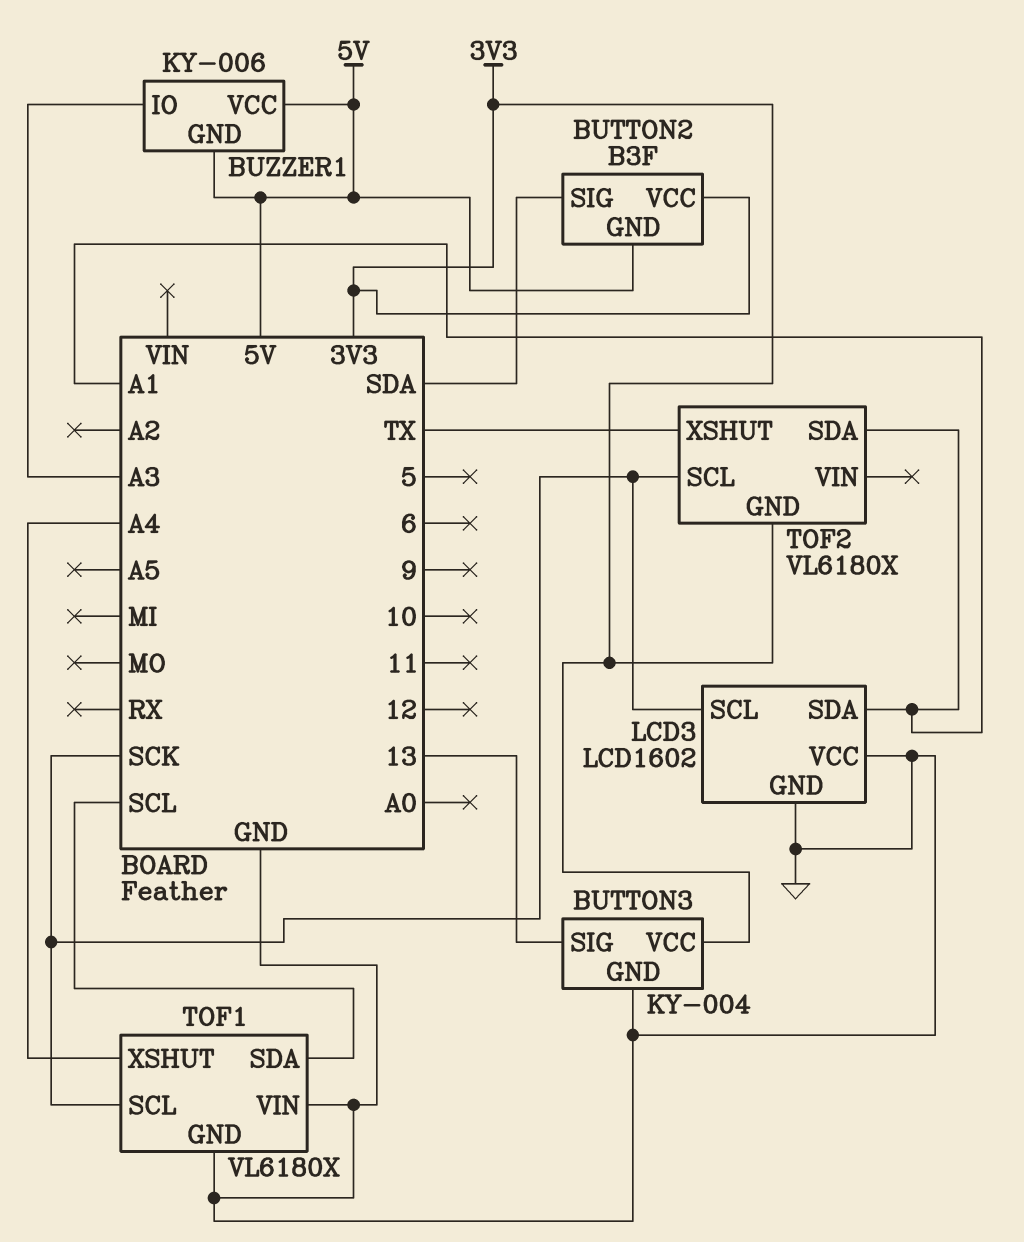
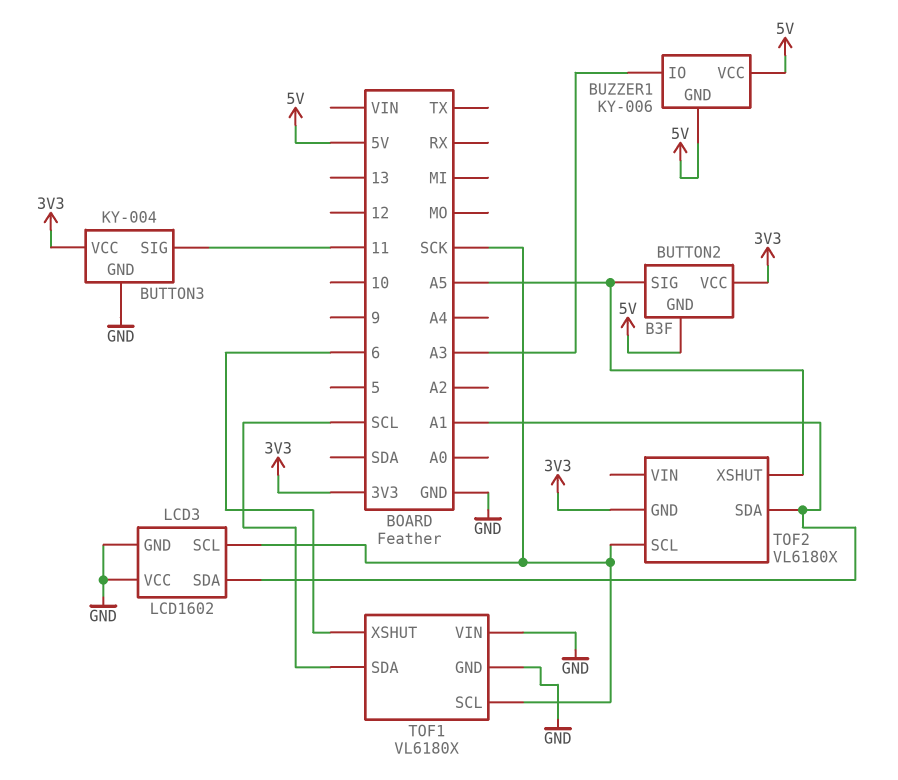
BUTTON2 pin SIG: SDA -> A5
BUTTON3 pin SIG: 13 -> 11
TOF1 pin XSHUT: A4 -> 6
TOF2 pin XSHUT: TX -> A5

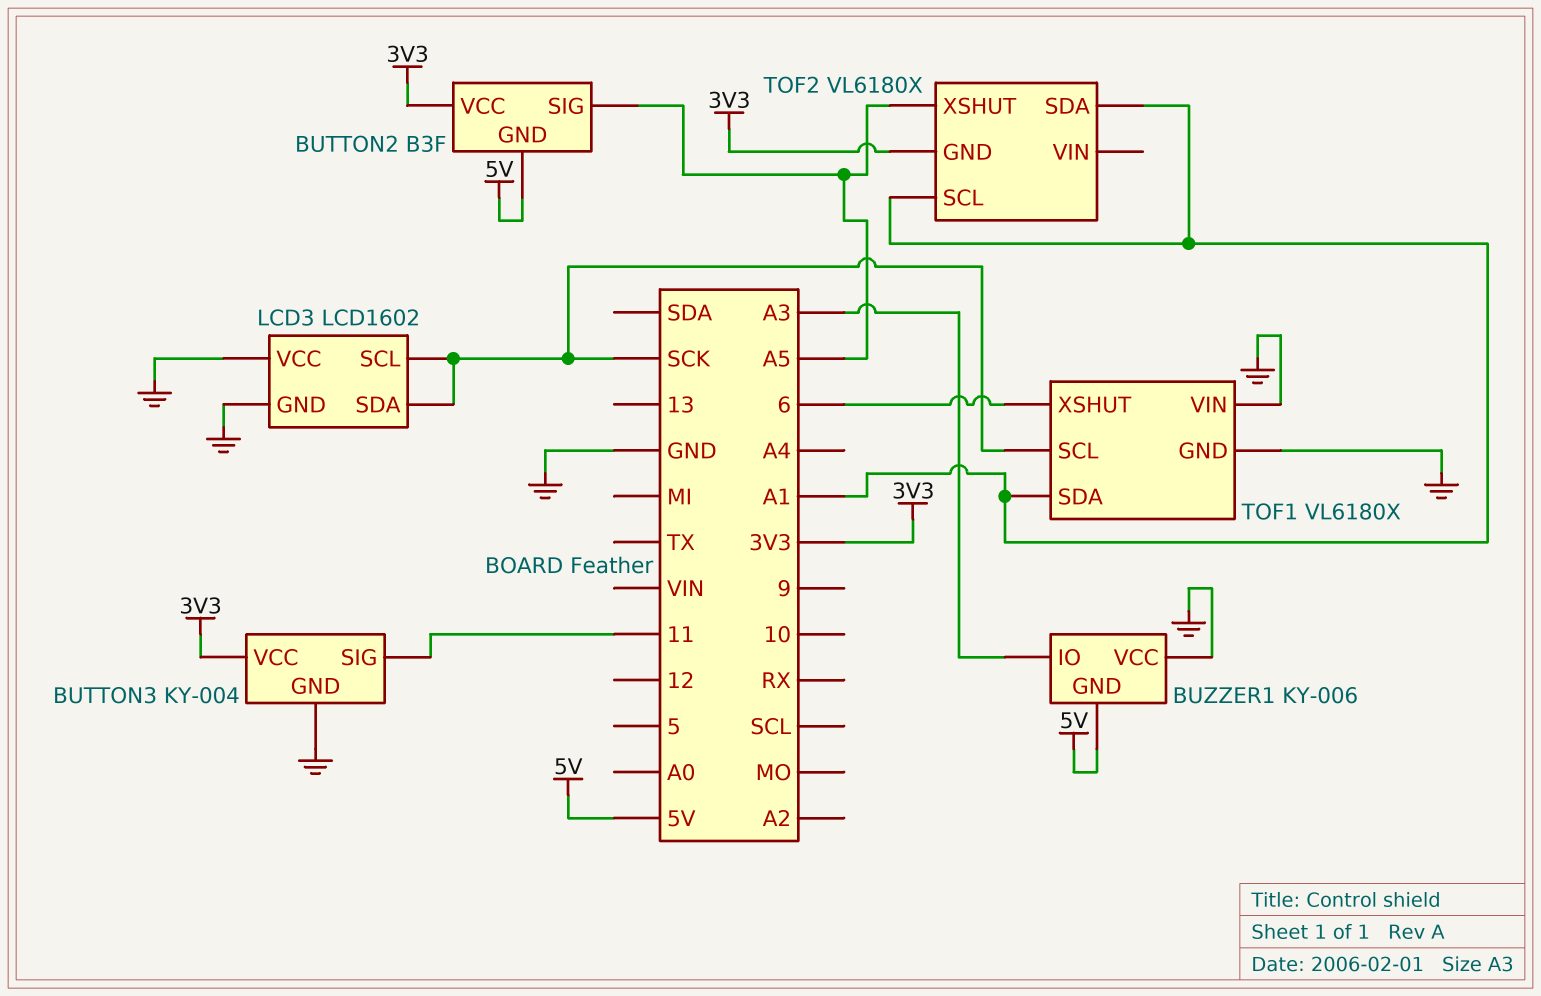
BUZZER1 pin VCC: 5V -> GND
LCD3 pin SDA: A1 -> SCK
TOF1 pin SDA: SCL -> A1
TOF2 pin SCL: SCK -> A1

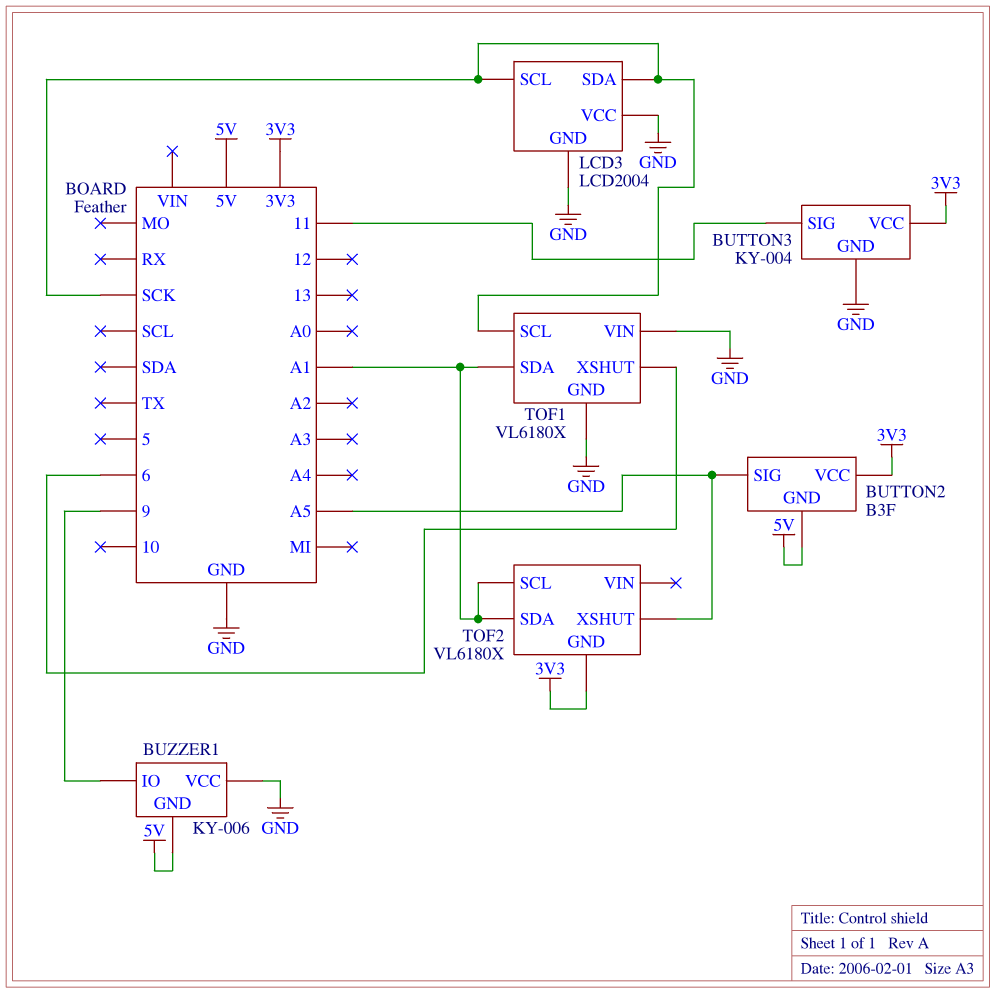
BUZZER1 pin IO: A3 -> 9
LCD3: LCD1602 -> LCD2004

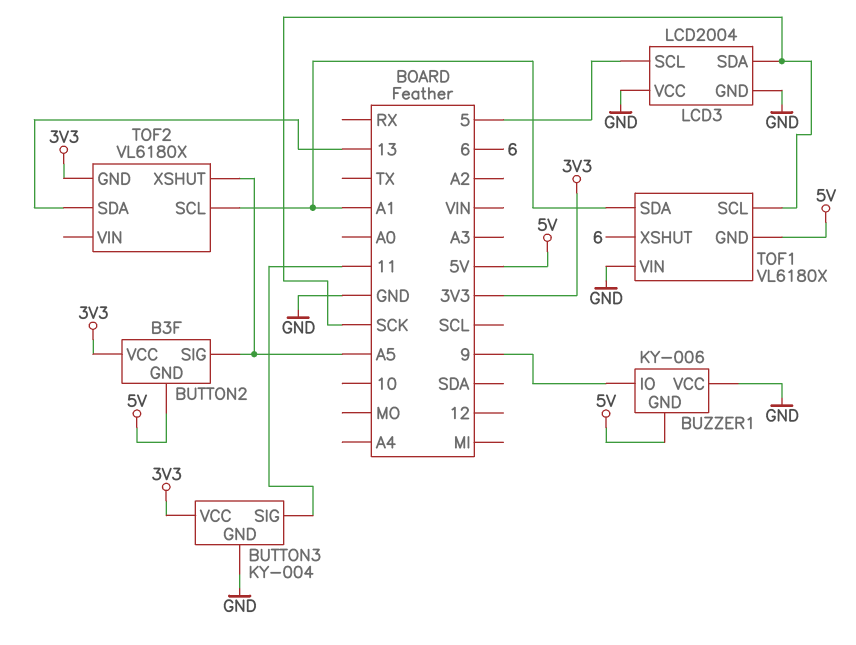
LCD3 pin SCL: SCK -> 5
TOF1 pin GND: GND -> 5V
TOF2 pin SDA: A1 -> 13

